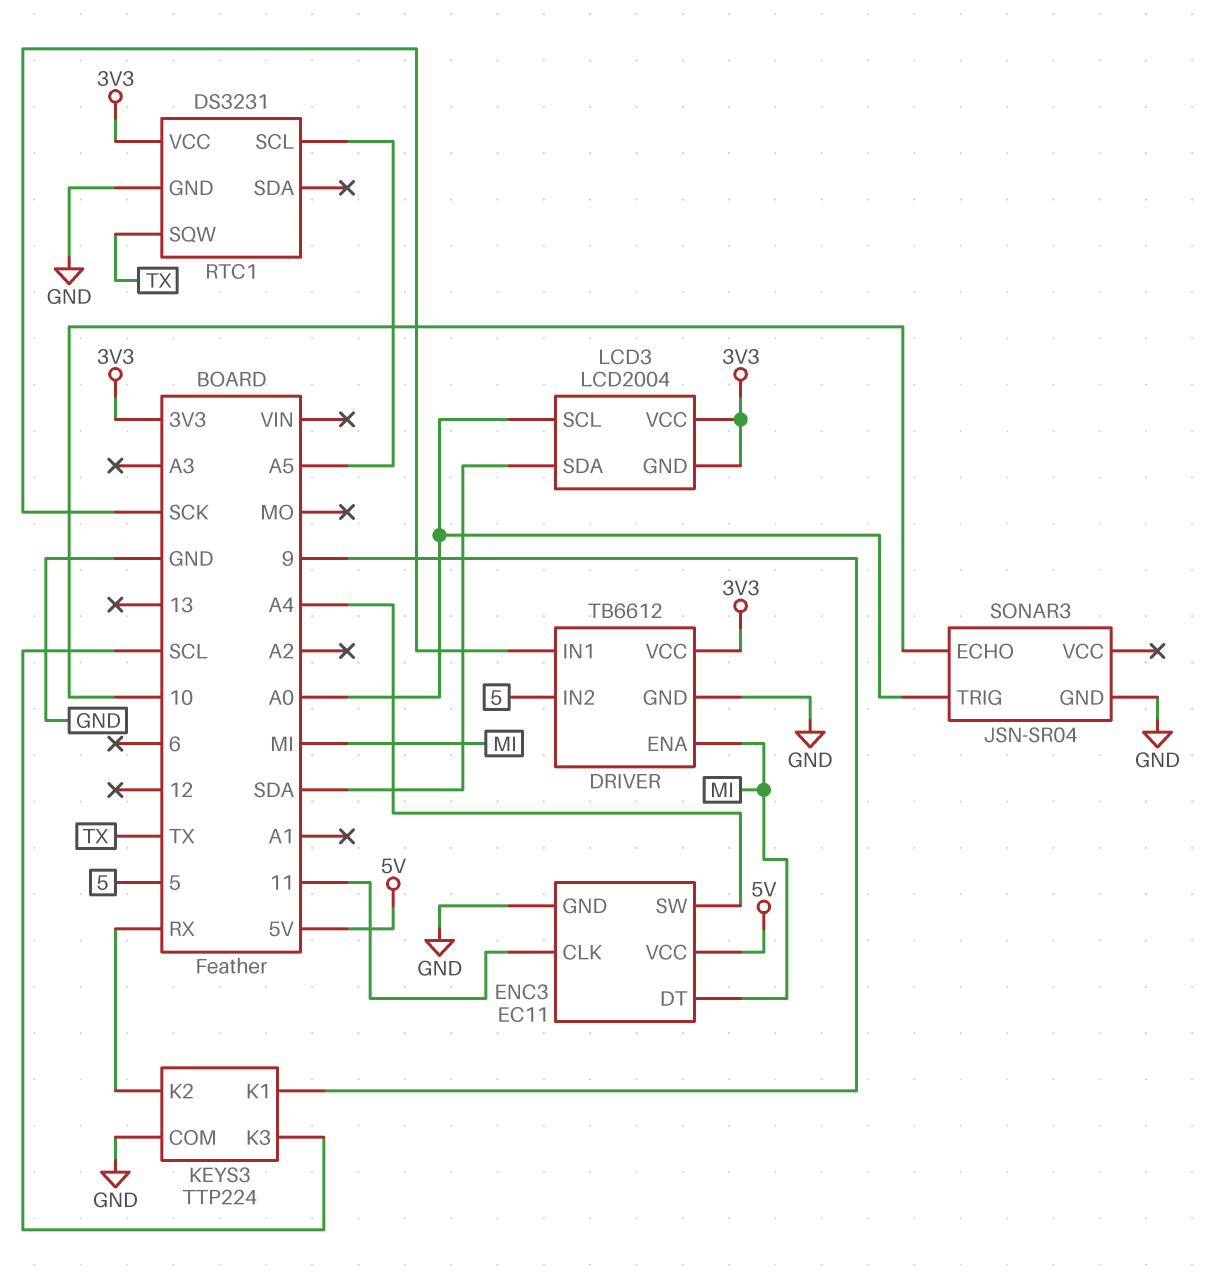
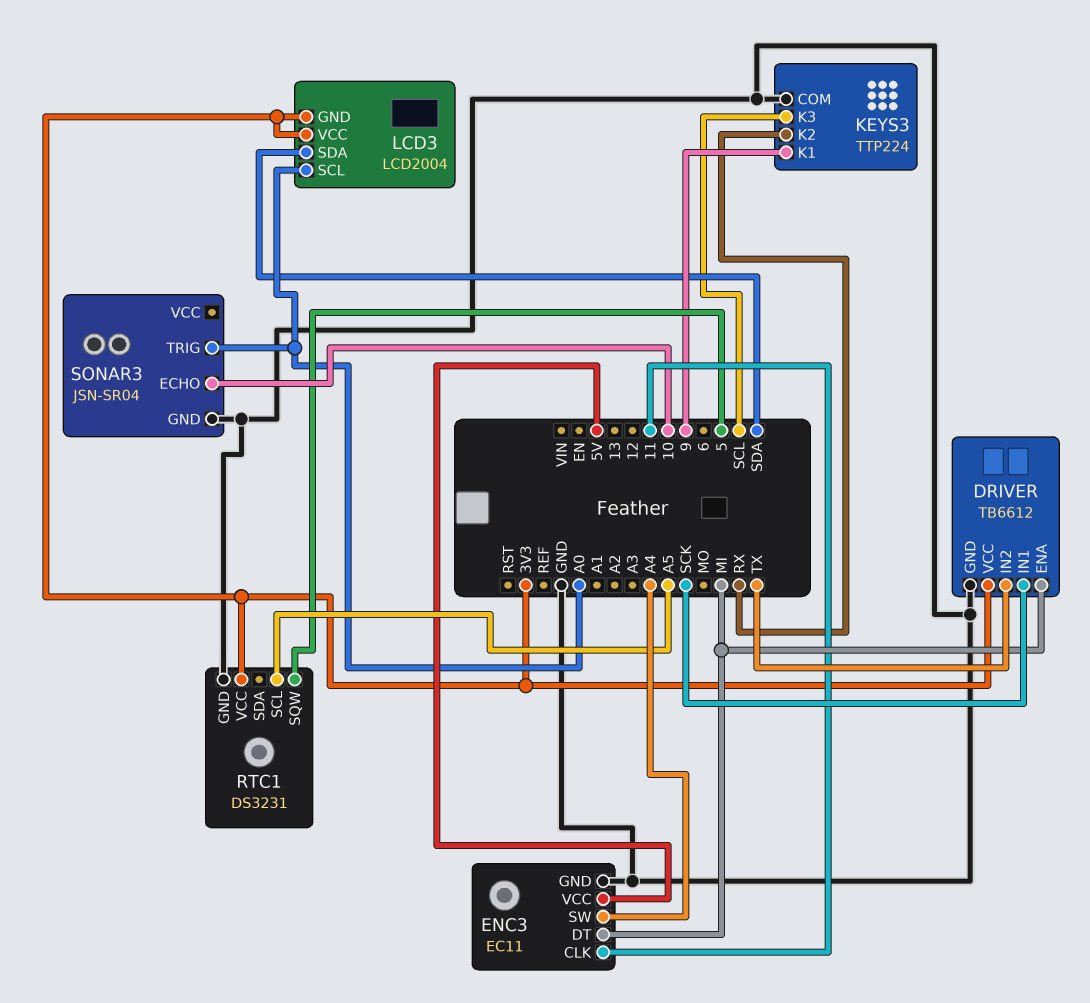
DRIVER pin IN2: 5 -> TX
RTC1 pin SQW: TX -> 5

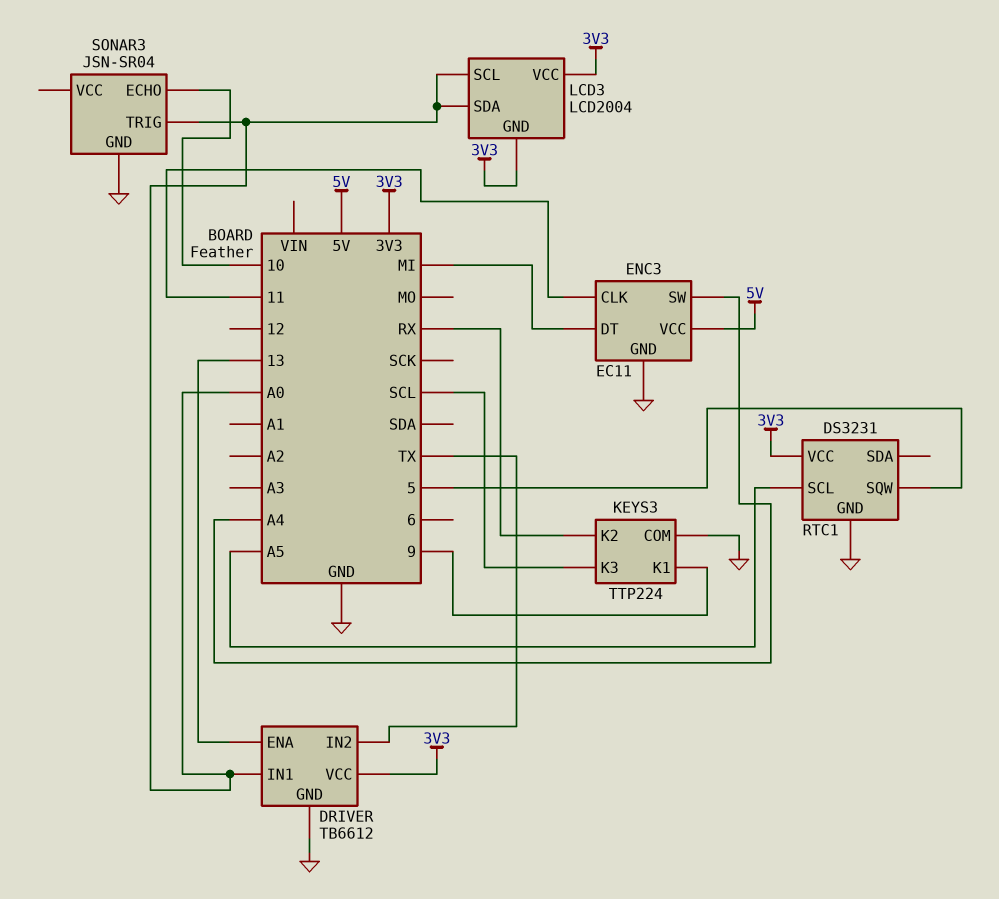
DRIVER pin ENA: MI -> 13
DRIVER pin IN1: SCK -> A0
LCD3 pin SDA: SDA -> A0

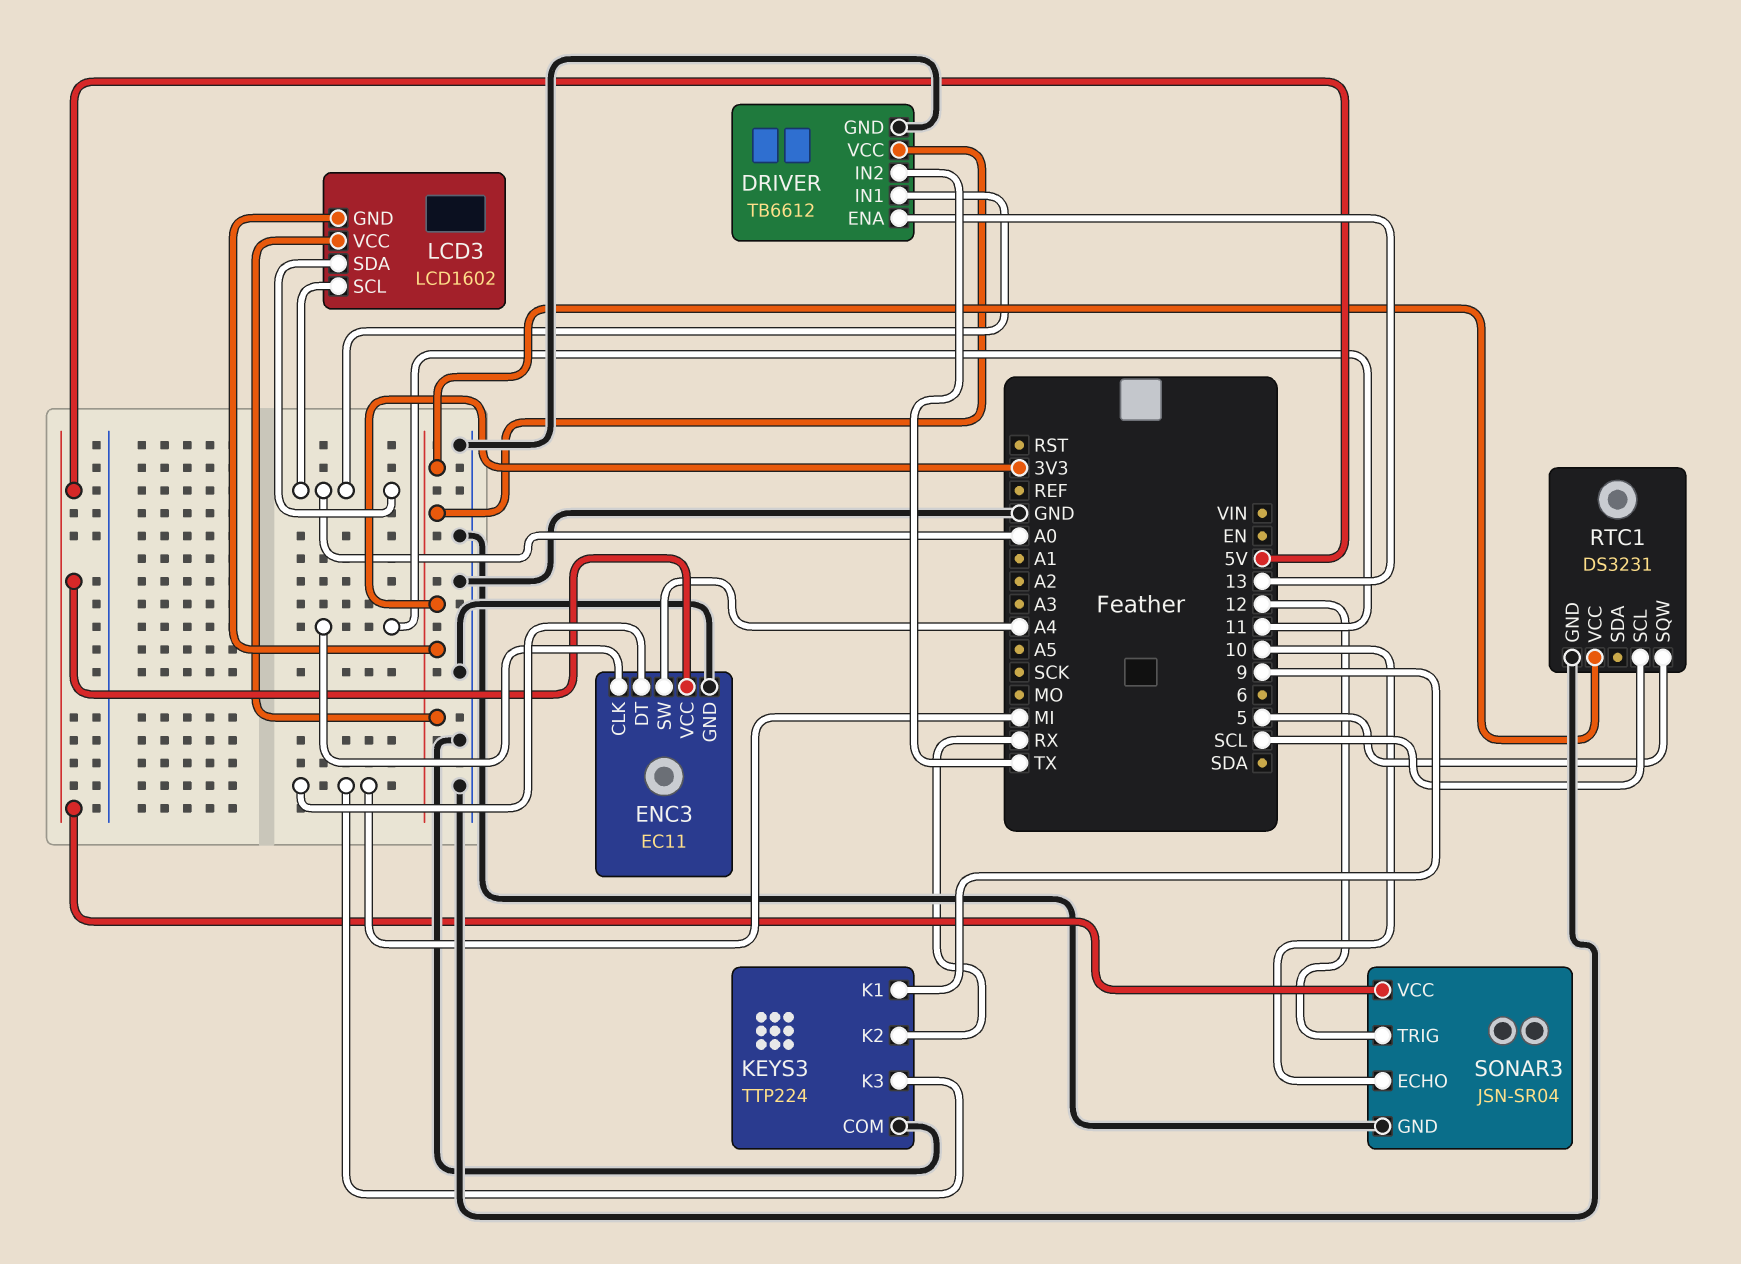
KEYS3 pin K3: SCL -> MI
LCD3: LCD2004 -> LCD1602
RTC1 pin SCL: A5 -> SCL
SONAR3 pin TRIG: A0 -> 12
SONAR3 pin VCC: none -> 5V

